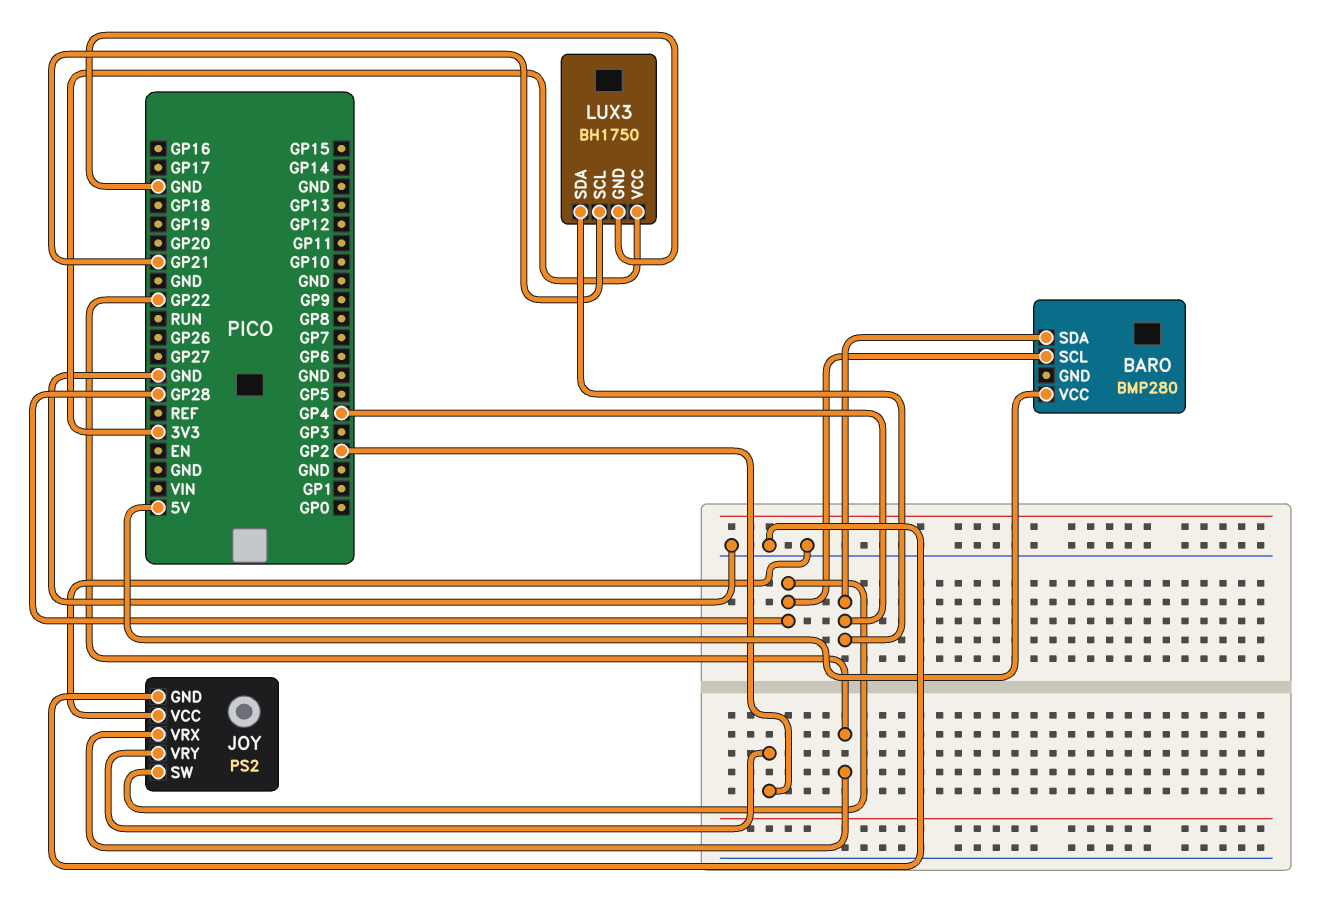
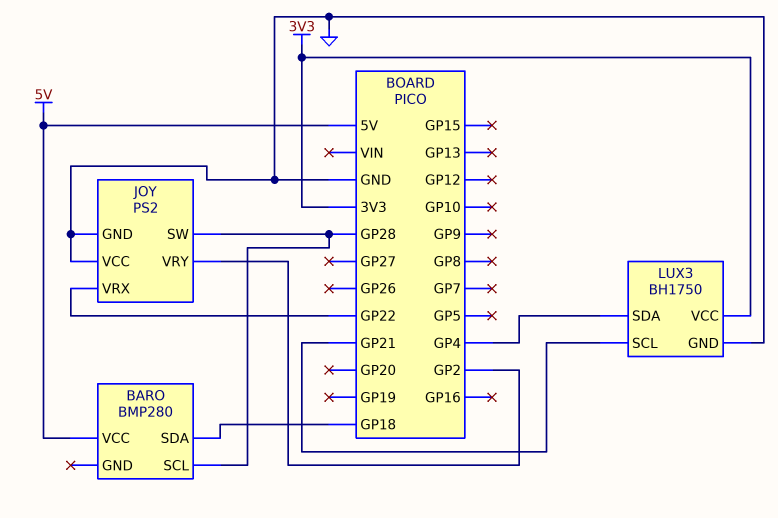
BARO pin SDA: GP4 -> GP18

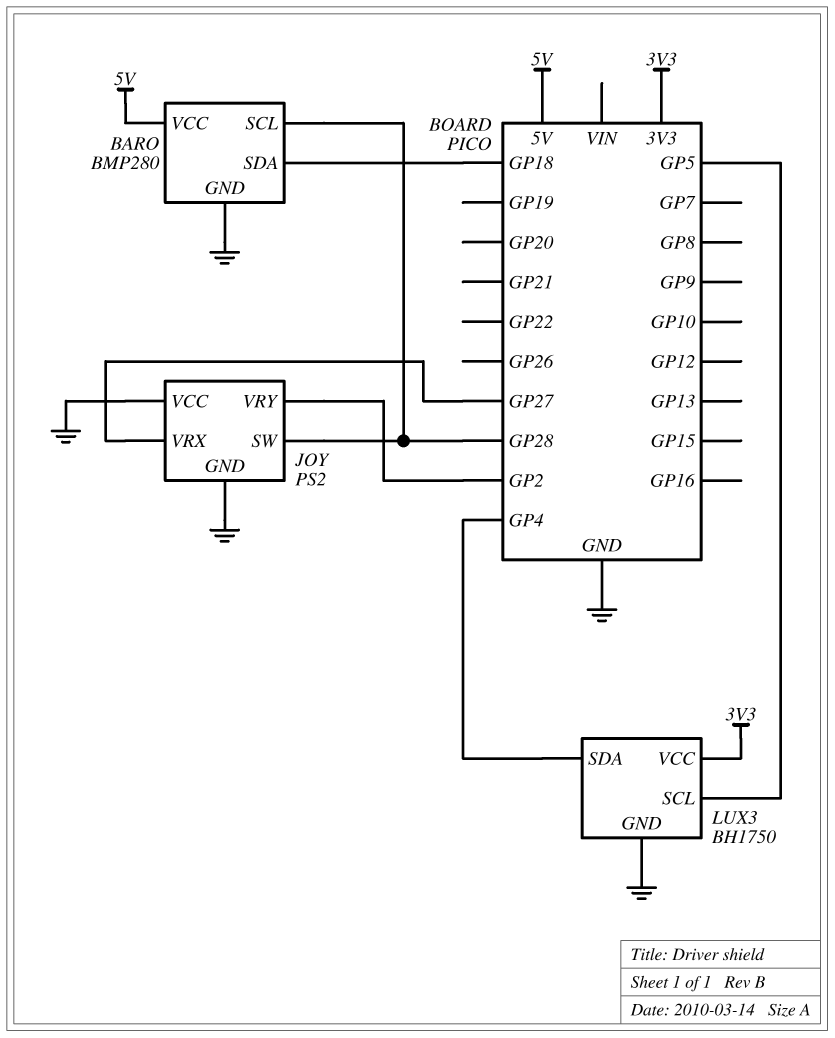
BARO pin GND: none -> GND
JOY pin VRX: GP22 -> GP27
LUX3 pin SCL: GP21 -> GP5

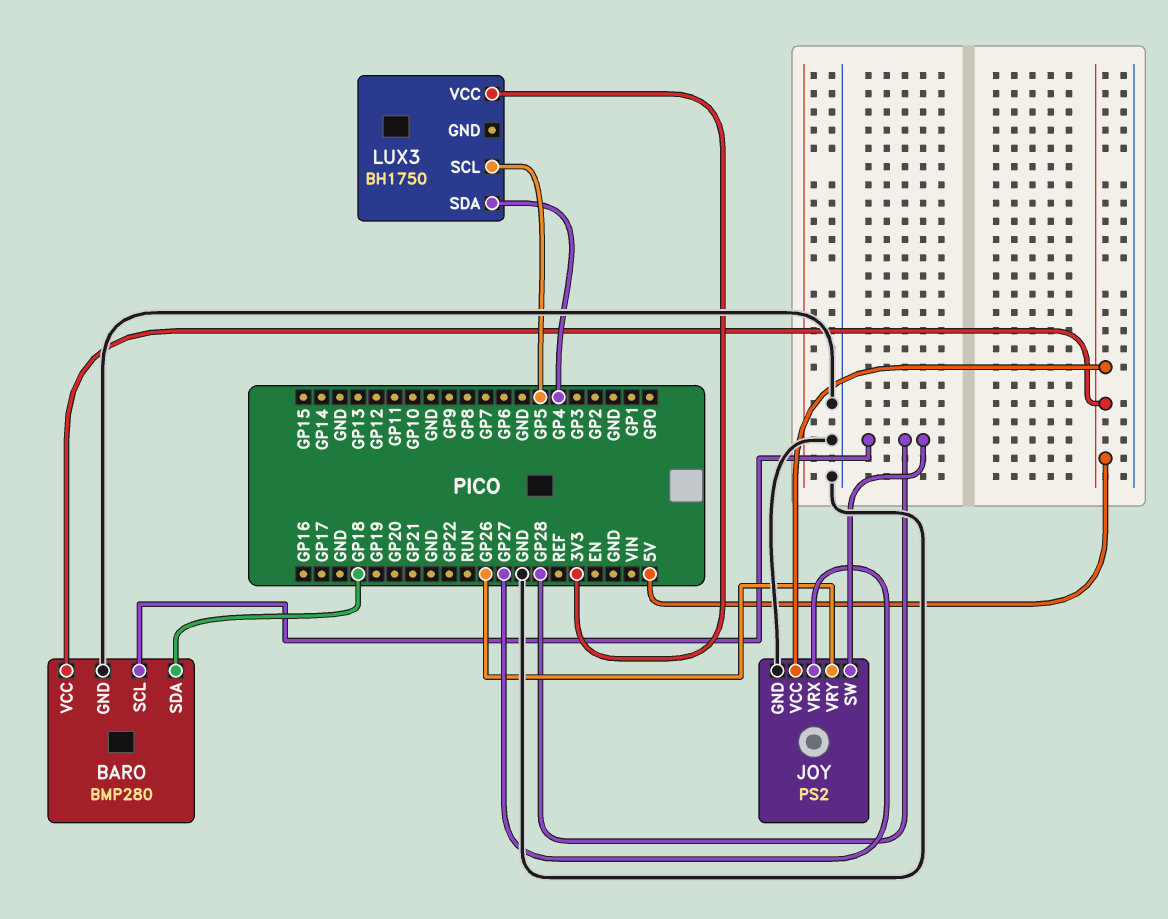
JOY pin VCC: GND -> 5V
JOY pin VRY: GP2 -> GP26
LUX3 pin GND: GND -> none

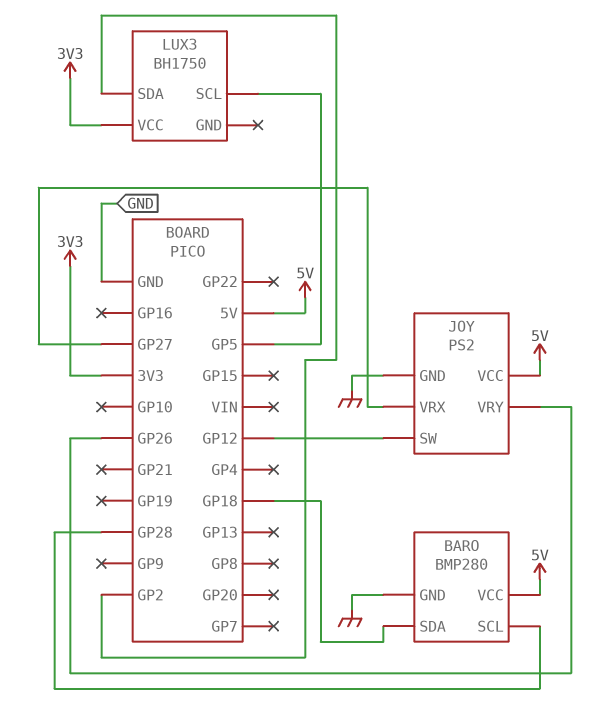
JOY pin SW: GP28 -> GP12
LUX3 pin SDA: GP4 -> GP2

